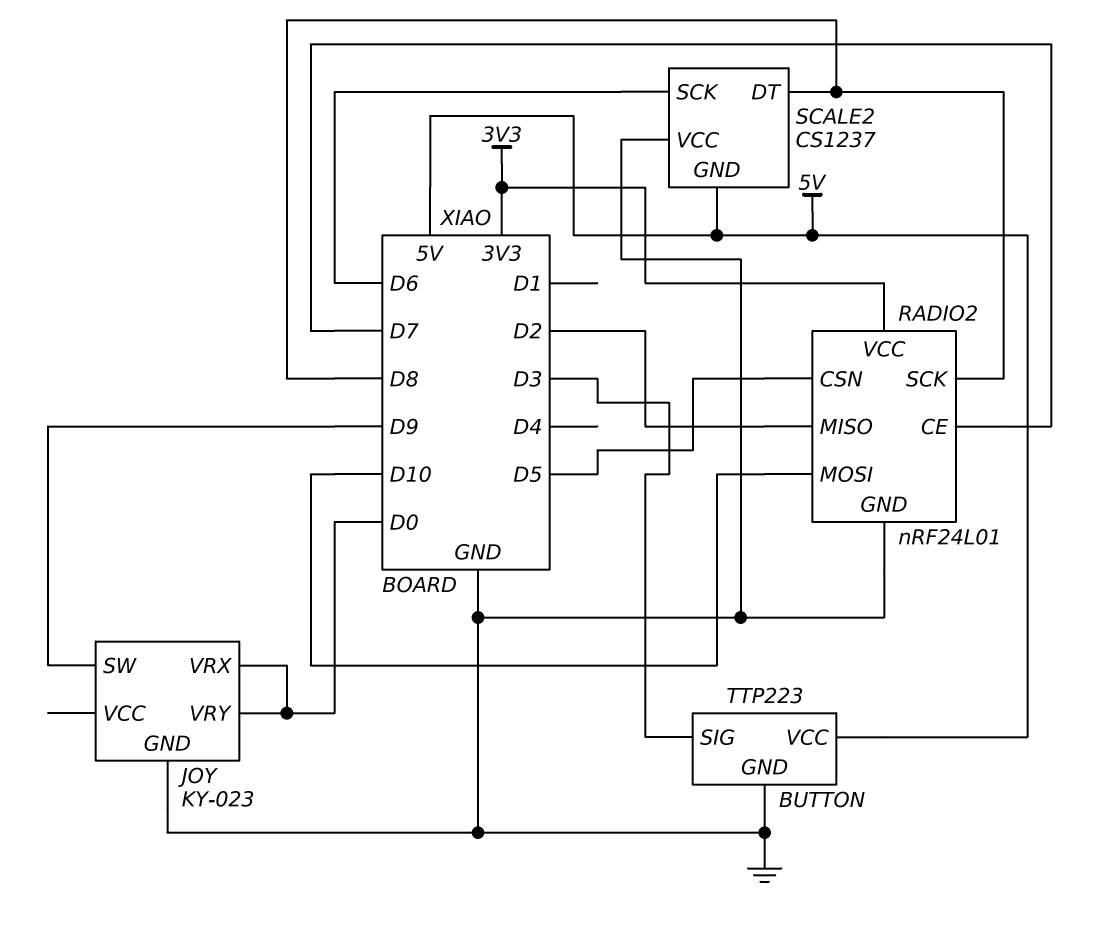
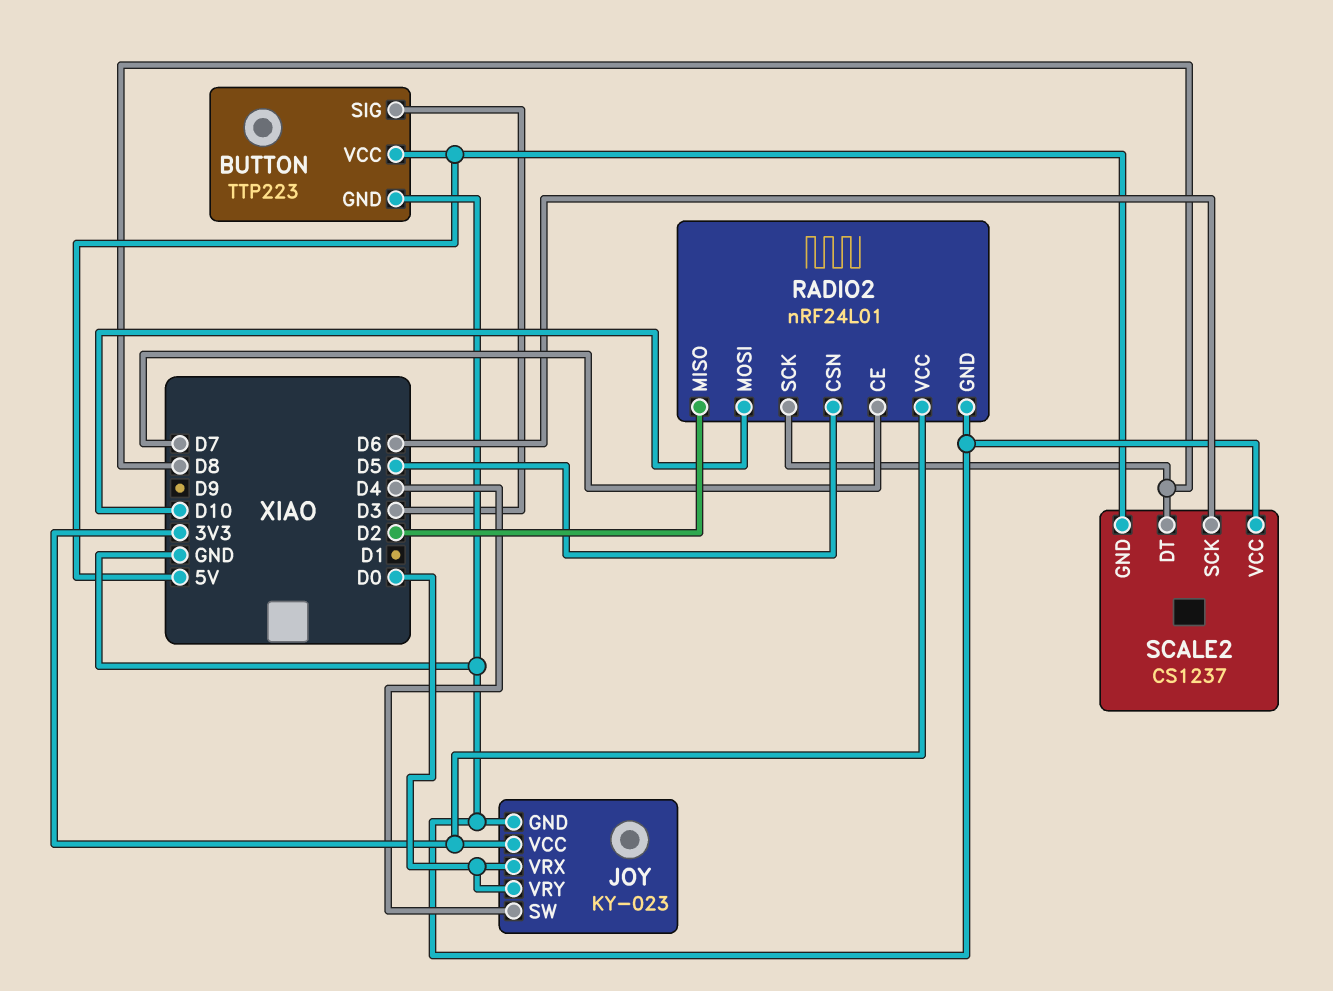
JOY pin SW: D9 -> D4
JOY pin VCC: none -> 3V3

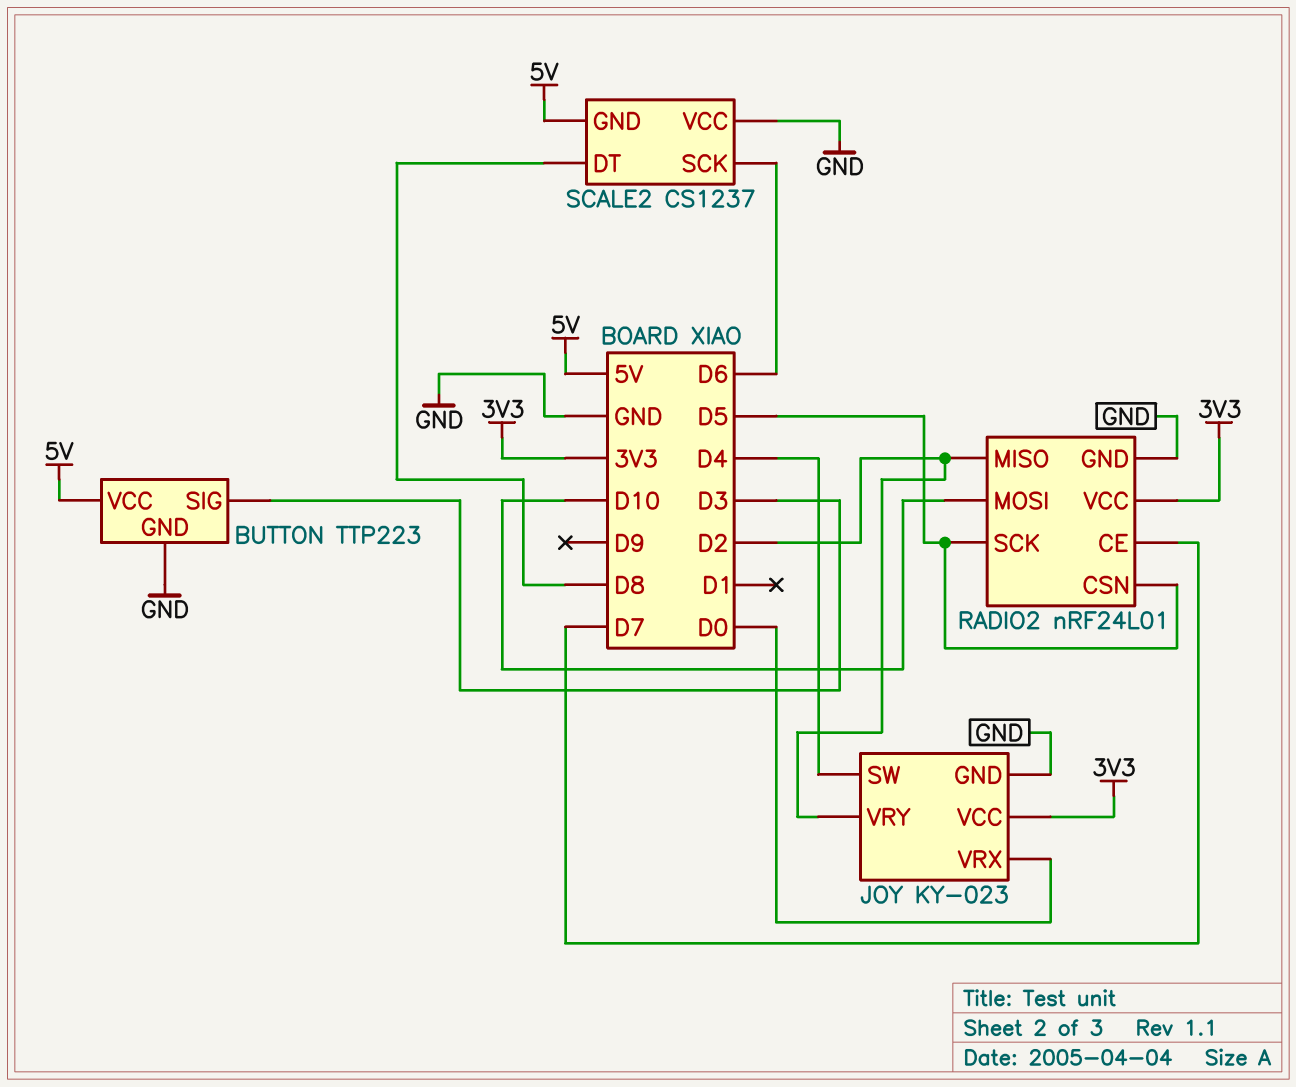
JOY pin VRY: D0 -> D2
RADIO2 pin SCK: D8 -> D5

